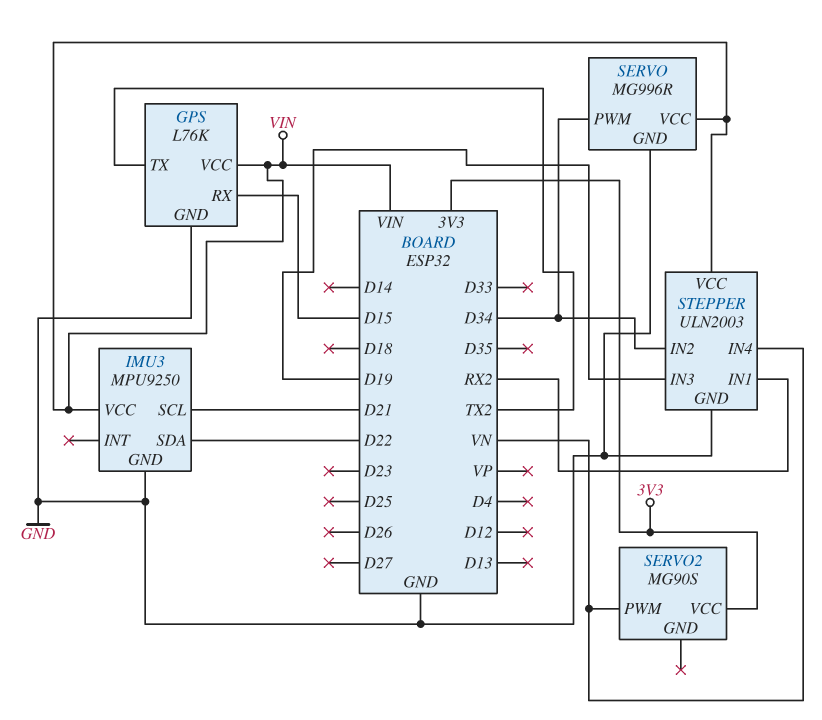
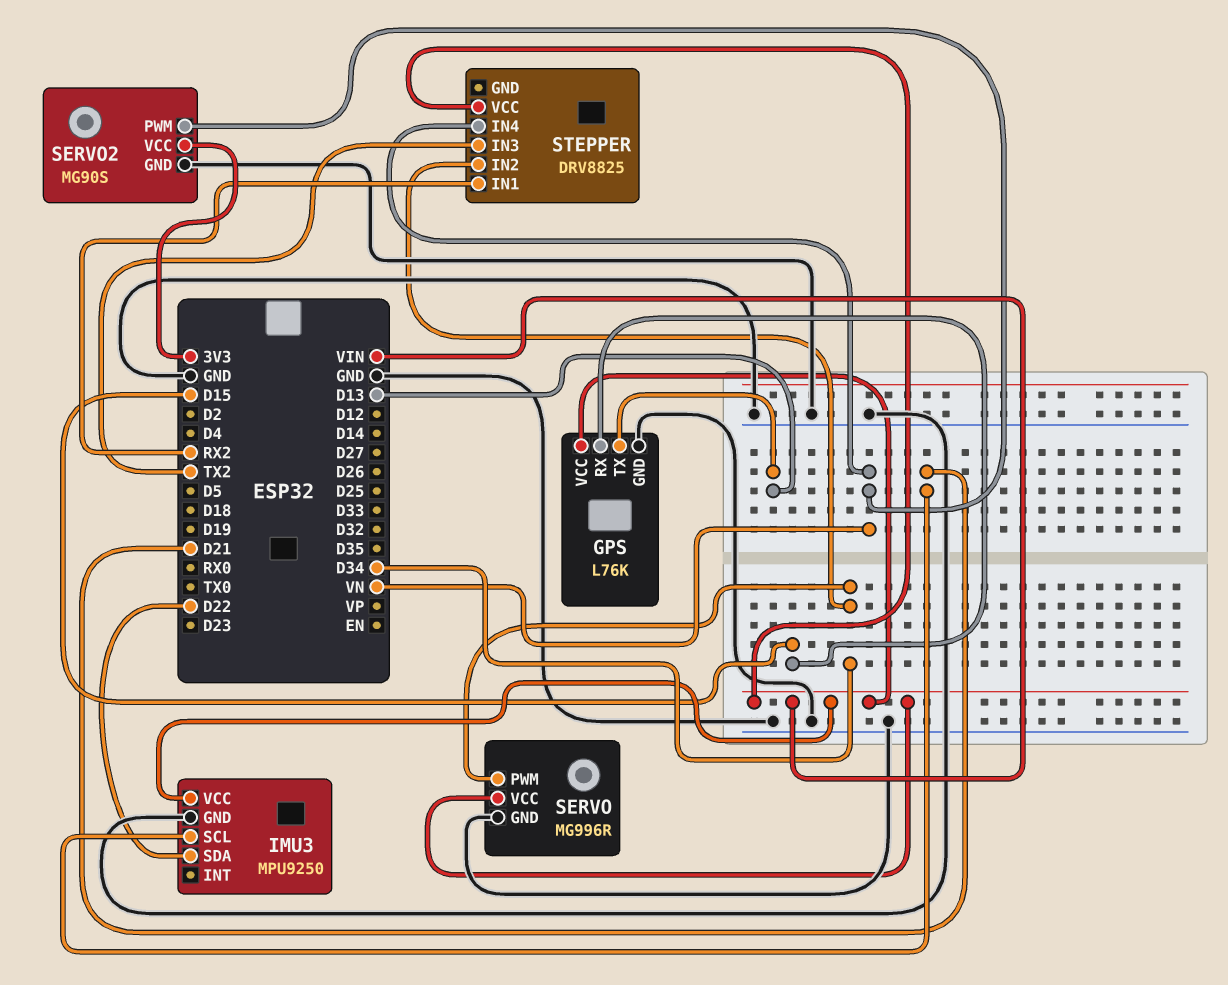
GPS pin TX: TX2 -> D13
SERVO2 pin GND: none -> GND
STEPPER: ULN2003 -> DRV8825
STEPPER pin GND: GND -> none
STEPPER pin IN3: D19 -> TX2

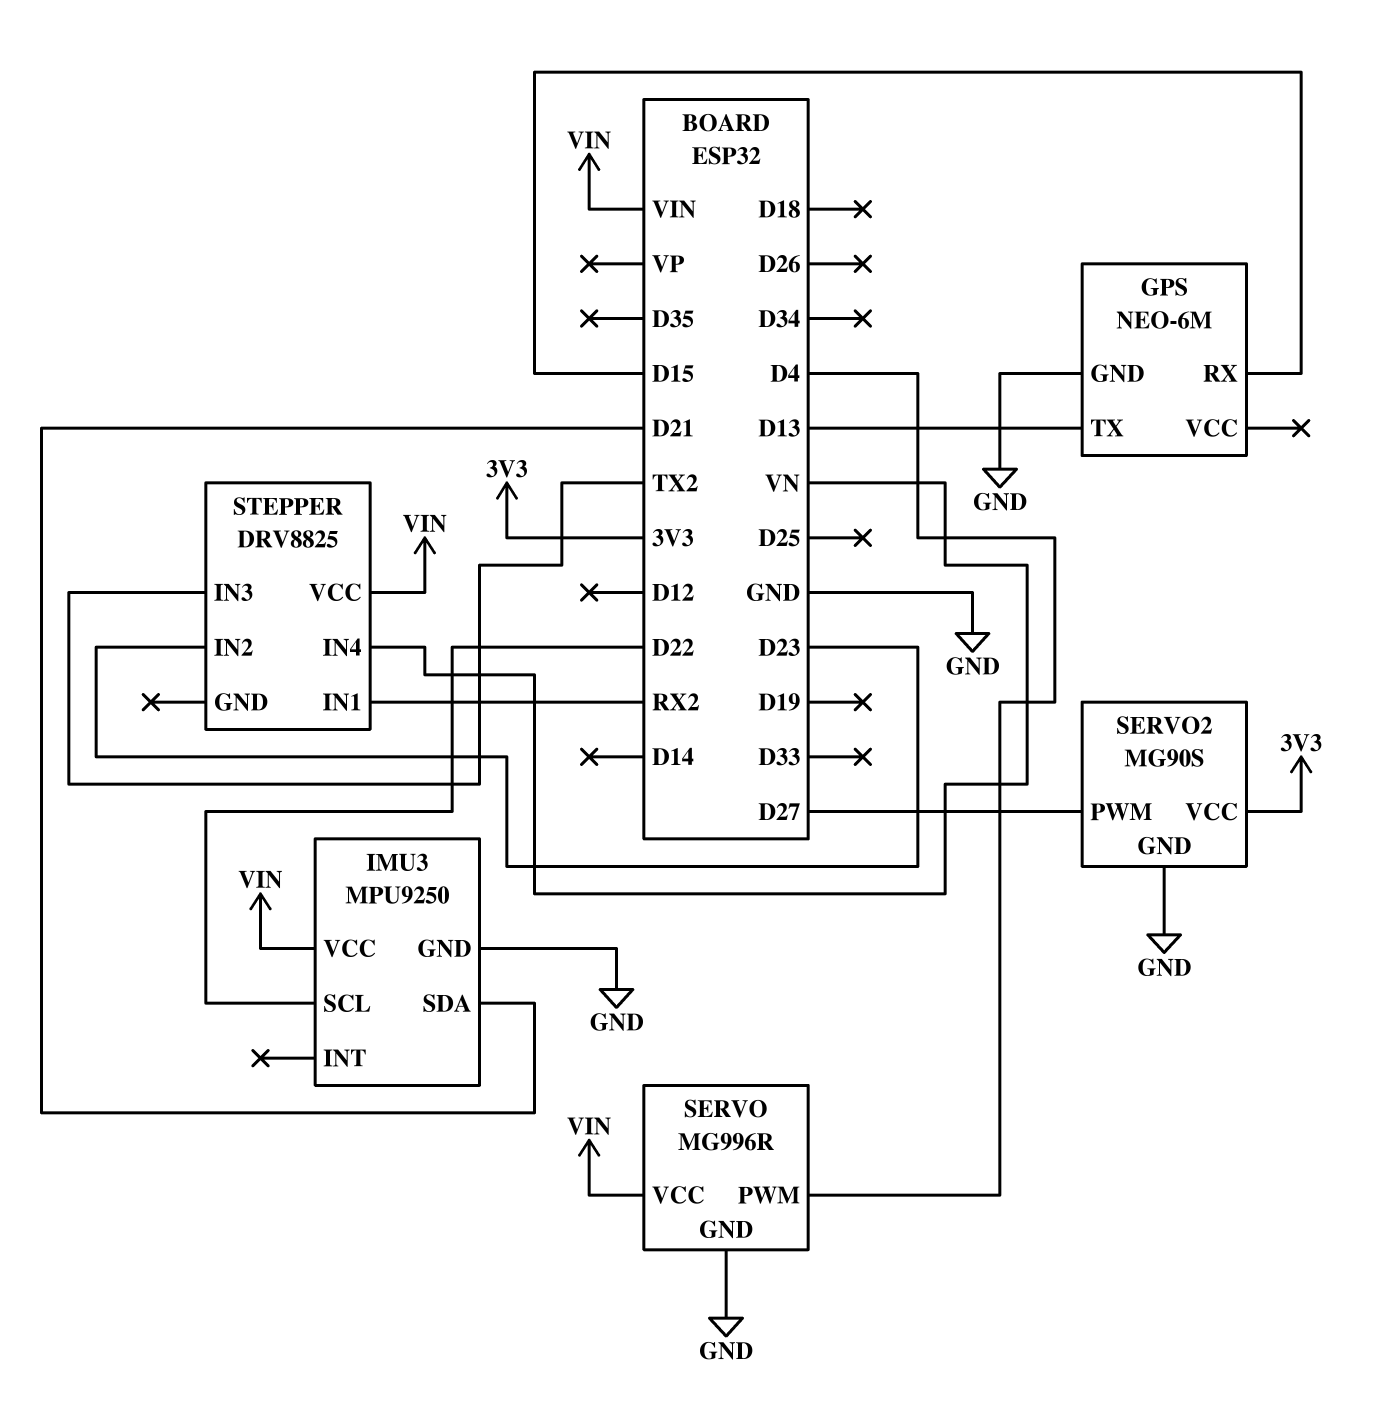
GPS: L76K -> NEO-6M
GPS pin VCC: VIN -> none
IMU3 pin SCL: D21 -> D22
IMU3 pin SDA: D22 -> D21
SERVO pin PWM: D34 -> D4
SERVO2 pin PWM: VN -> D27
STEPPER pin IN2: D34 -> D23

